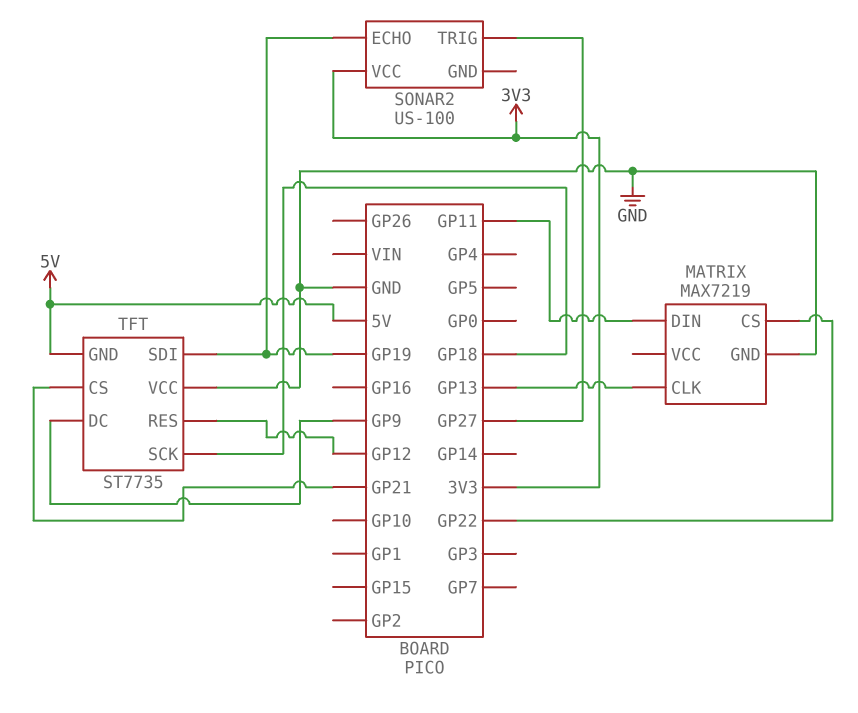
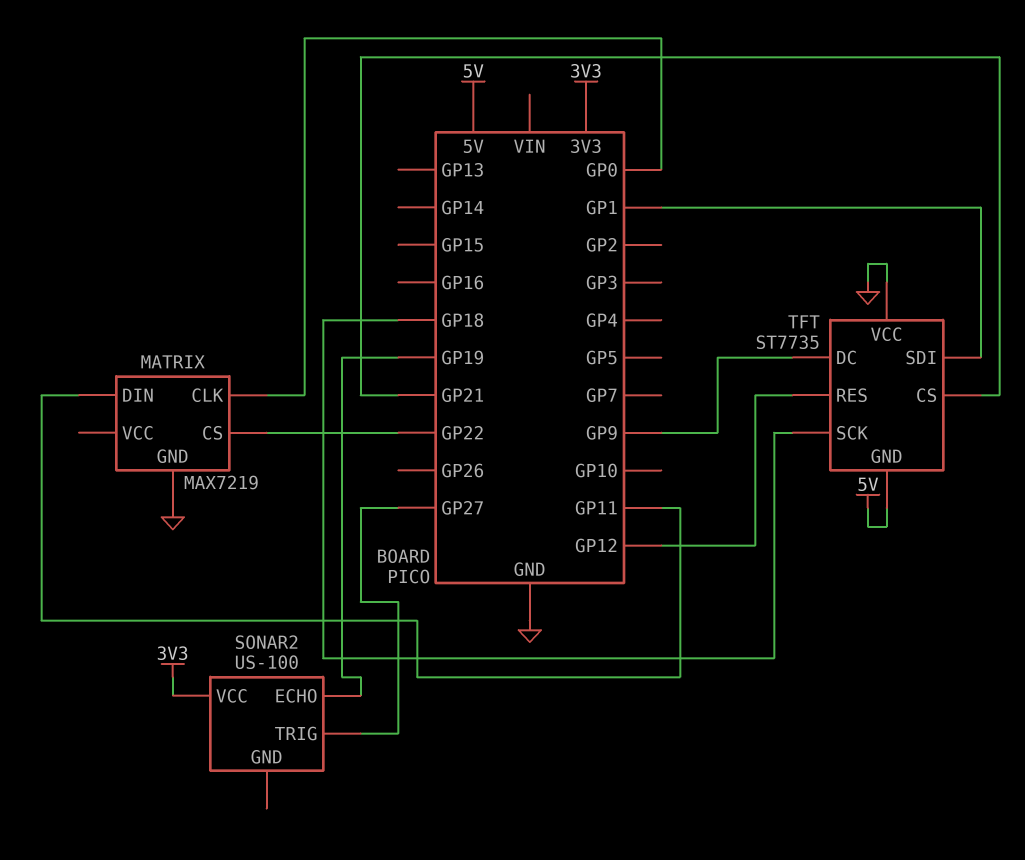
MATRIX pin CLK: GP13 -> GP0
TFT pin SDI: GP19 -> GP1

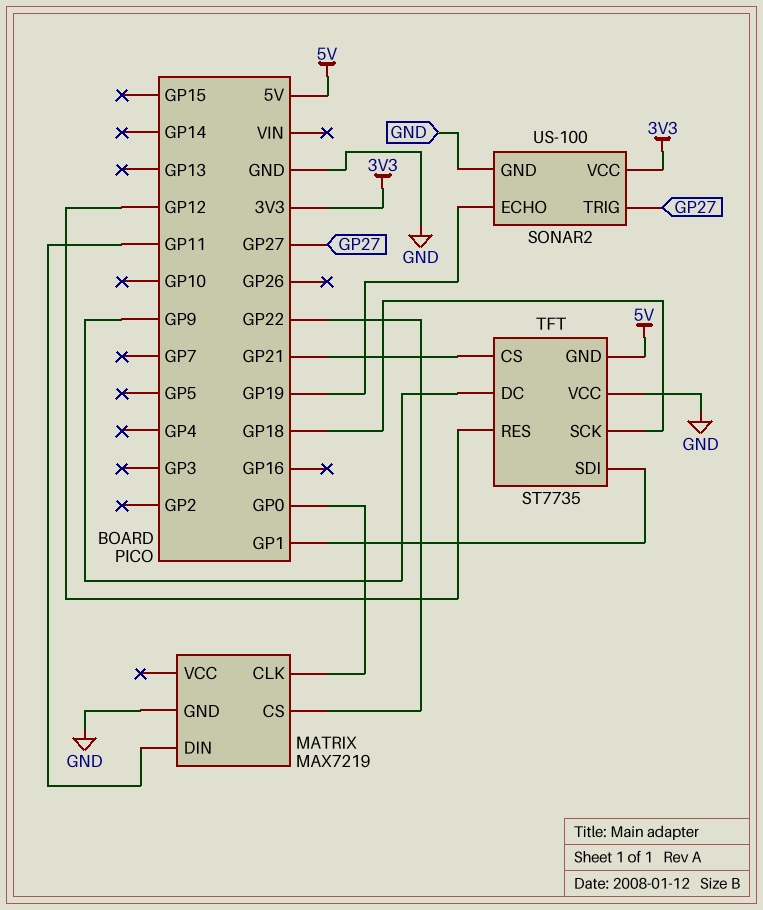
SONAR2 pin GND: none -> GND

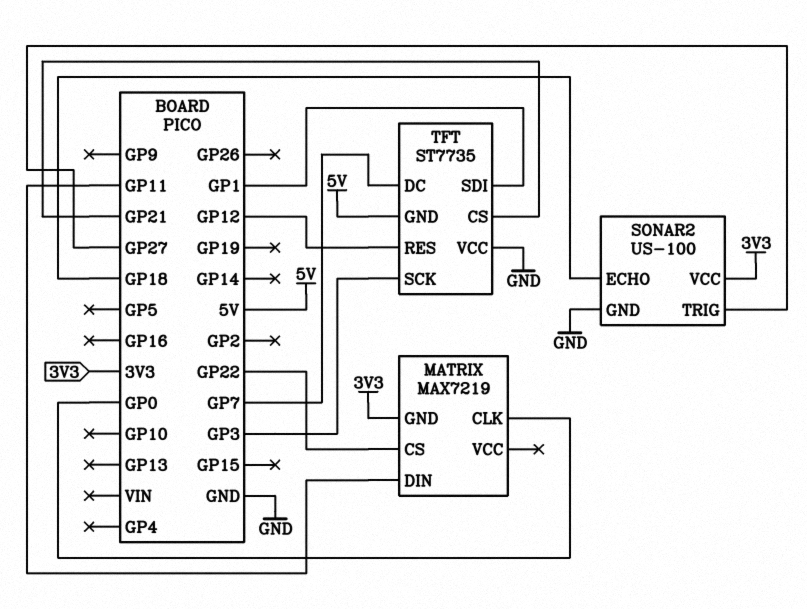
MATRIX pin GND: GND -> 3V3
SONAR2 pin ECHO: GP19 -> GP18
TFT pin DC: GP9 -> GP7
TFT pin SCK: GP18 -> GP3

